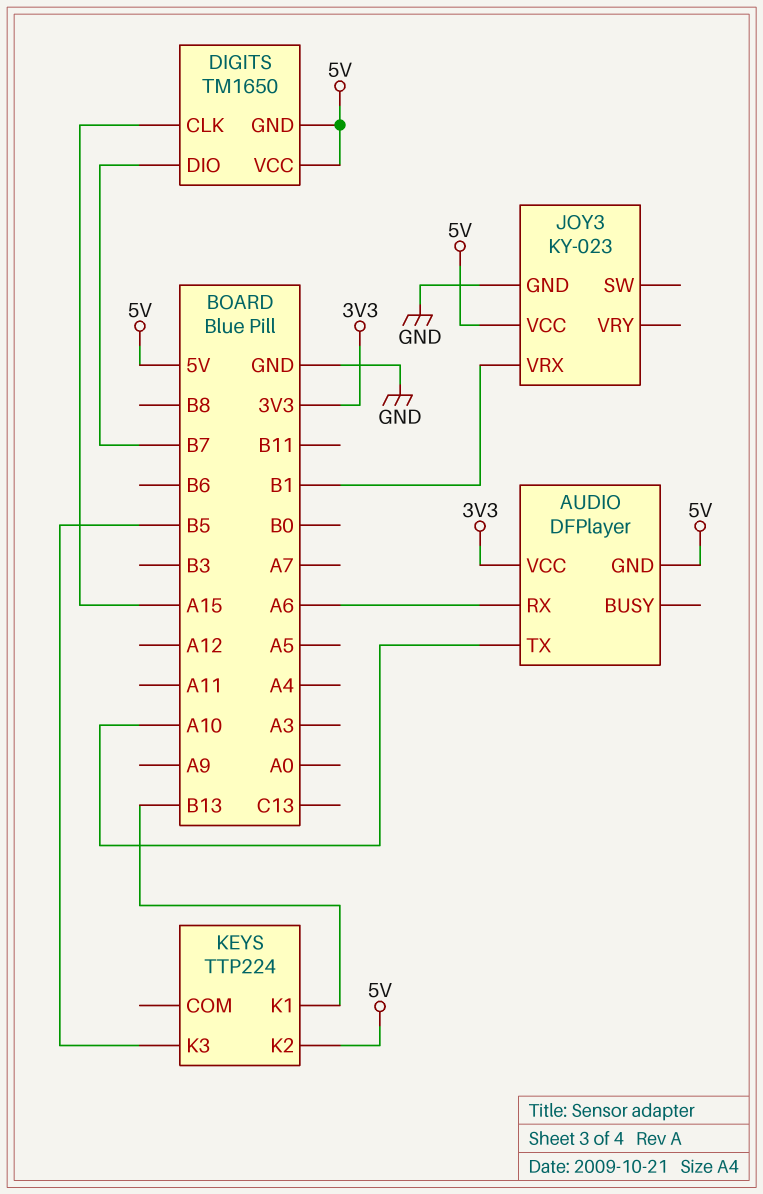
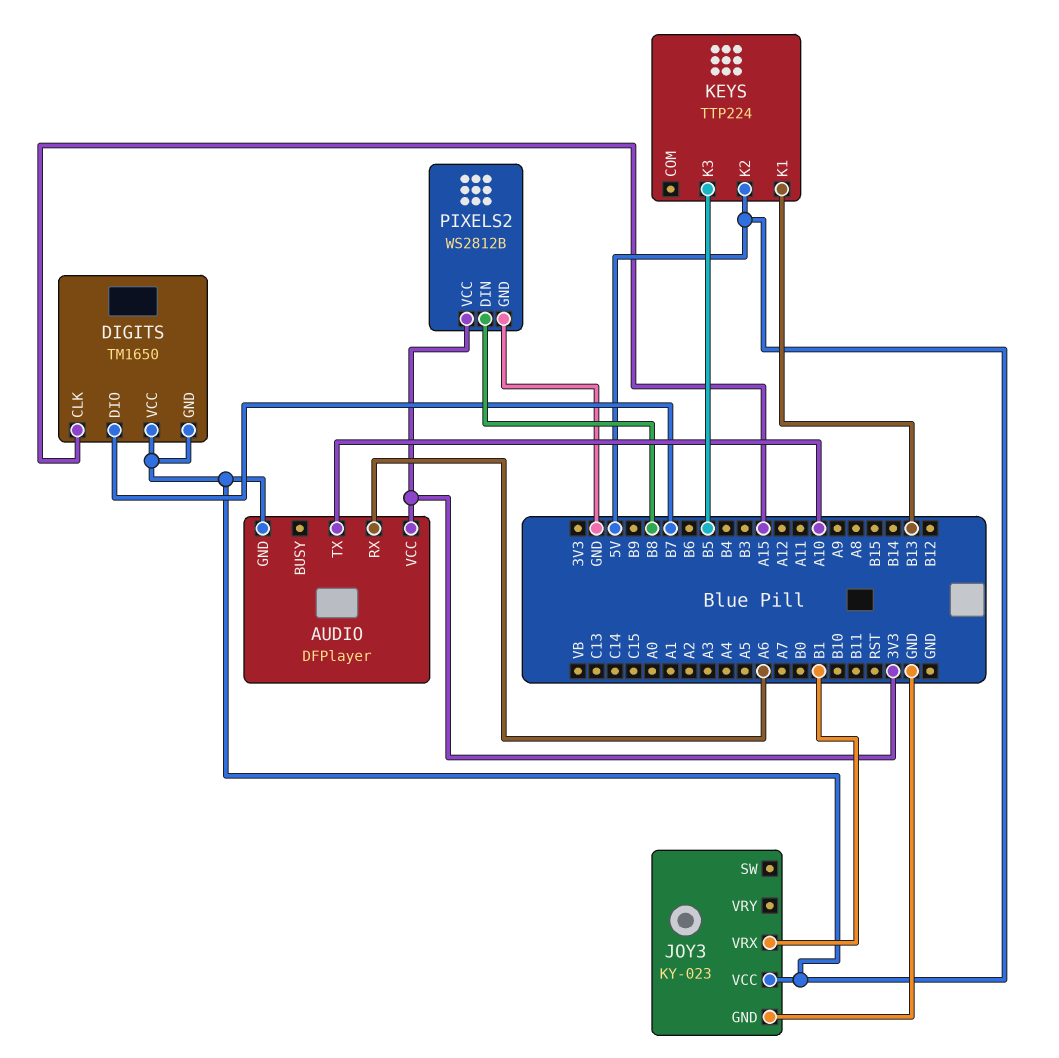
PIXELS2: none -> WS2812B
PIXELS2 pin DIN: none -> B8
PIXELS2 pin GND: none -> GND
PIXELS2 pin VCC: none -> 3V3

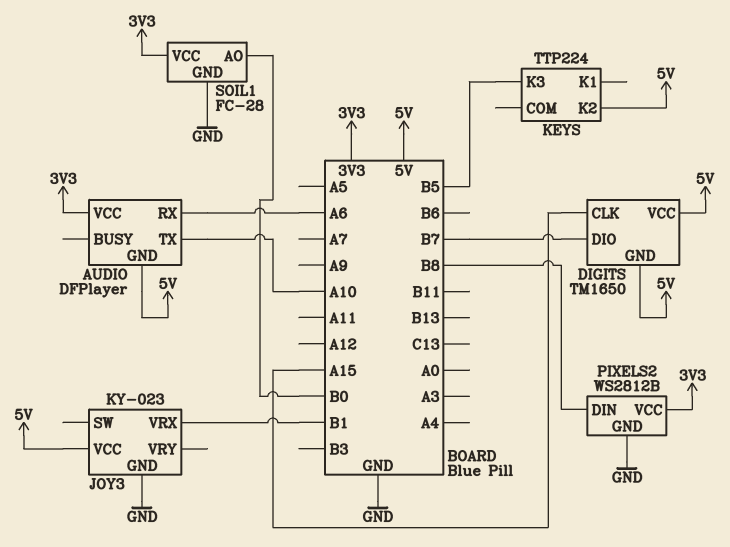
KEYS pin K1: B13 -> none
SOIL1: none -> FC-28
SOIL1 pin AO: none -> B0
SOIL1 pin GND: none -> GND
SOIL1 pin VCC: none -> 3V3

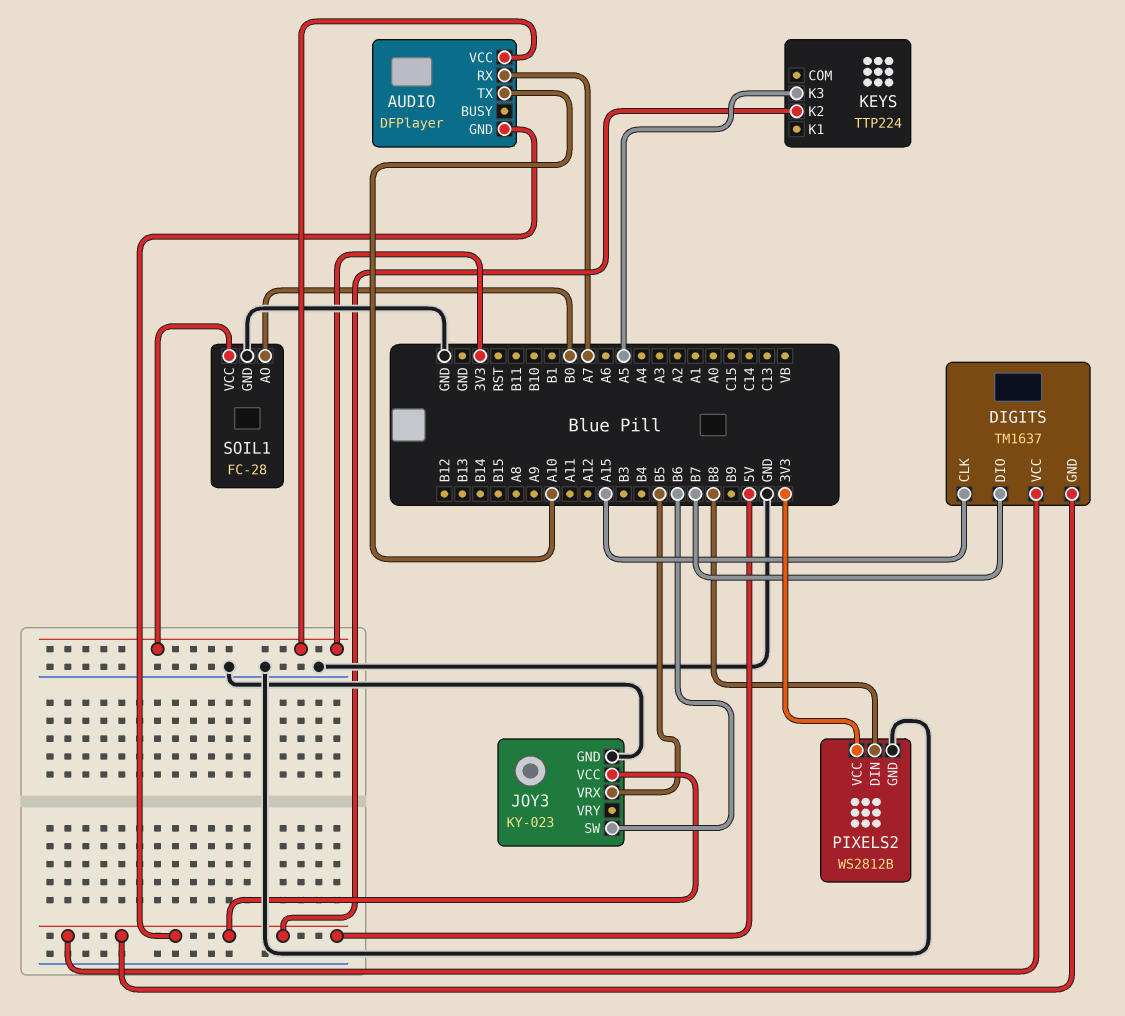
AUDIO pin RX: A6 -> A7
DIGITS: TM1650 -> TM1637
JOY3 pin SW: none -> B6
JOY3 pin VRX: B1 -> B5
KEYS pin K3: B5 -> A5

